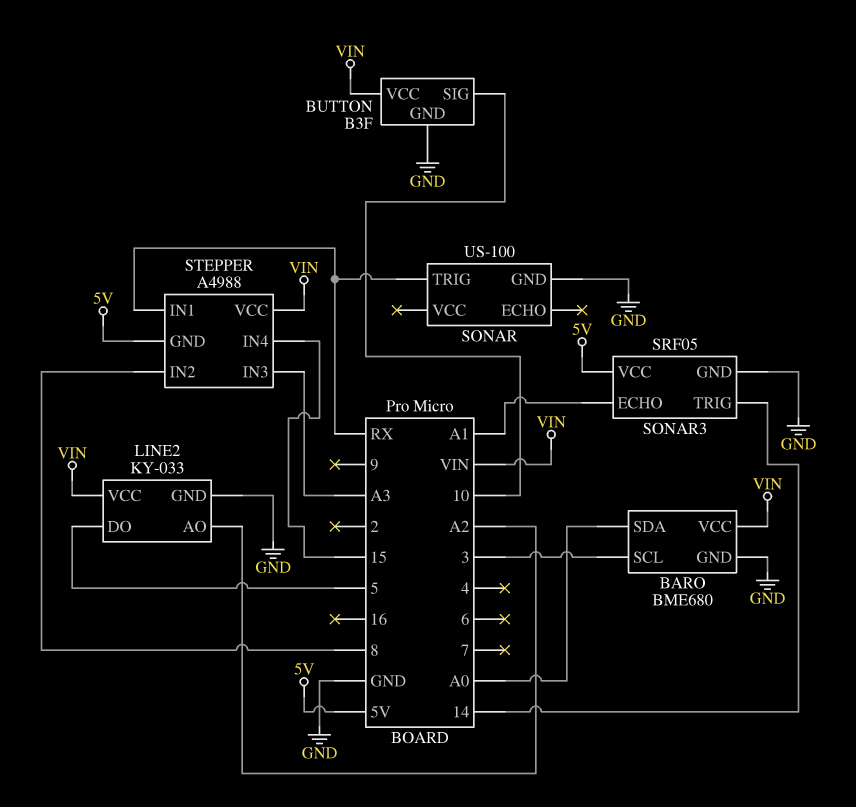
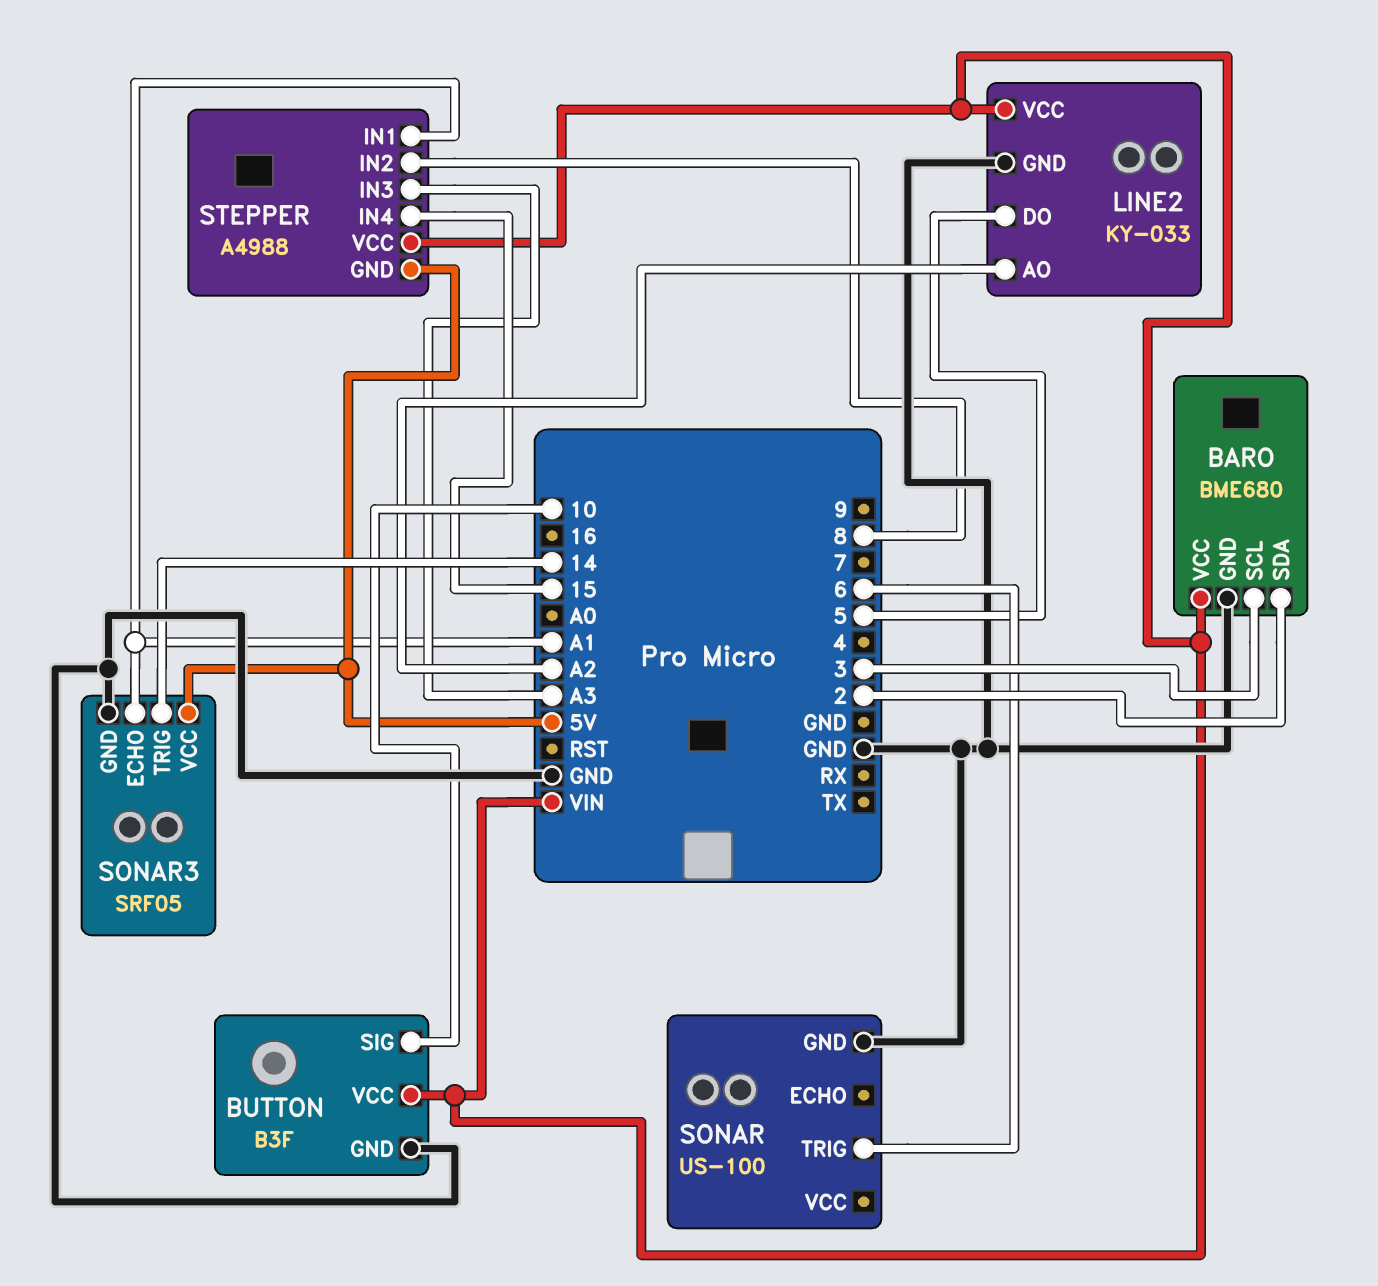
BARO pin SDA: A0 -> 2
SONAR pin TRIG: RX -> 6
STEPPER pin IN1: RX -> A1

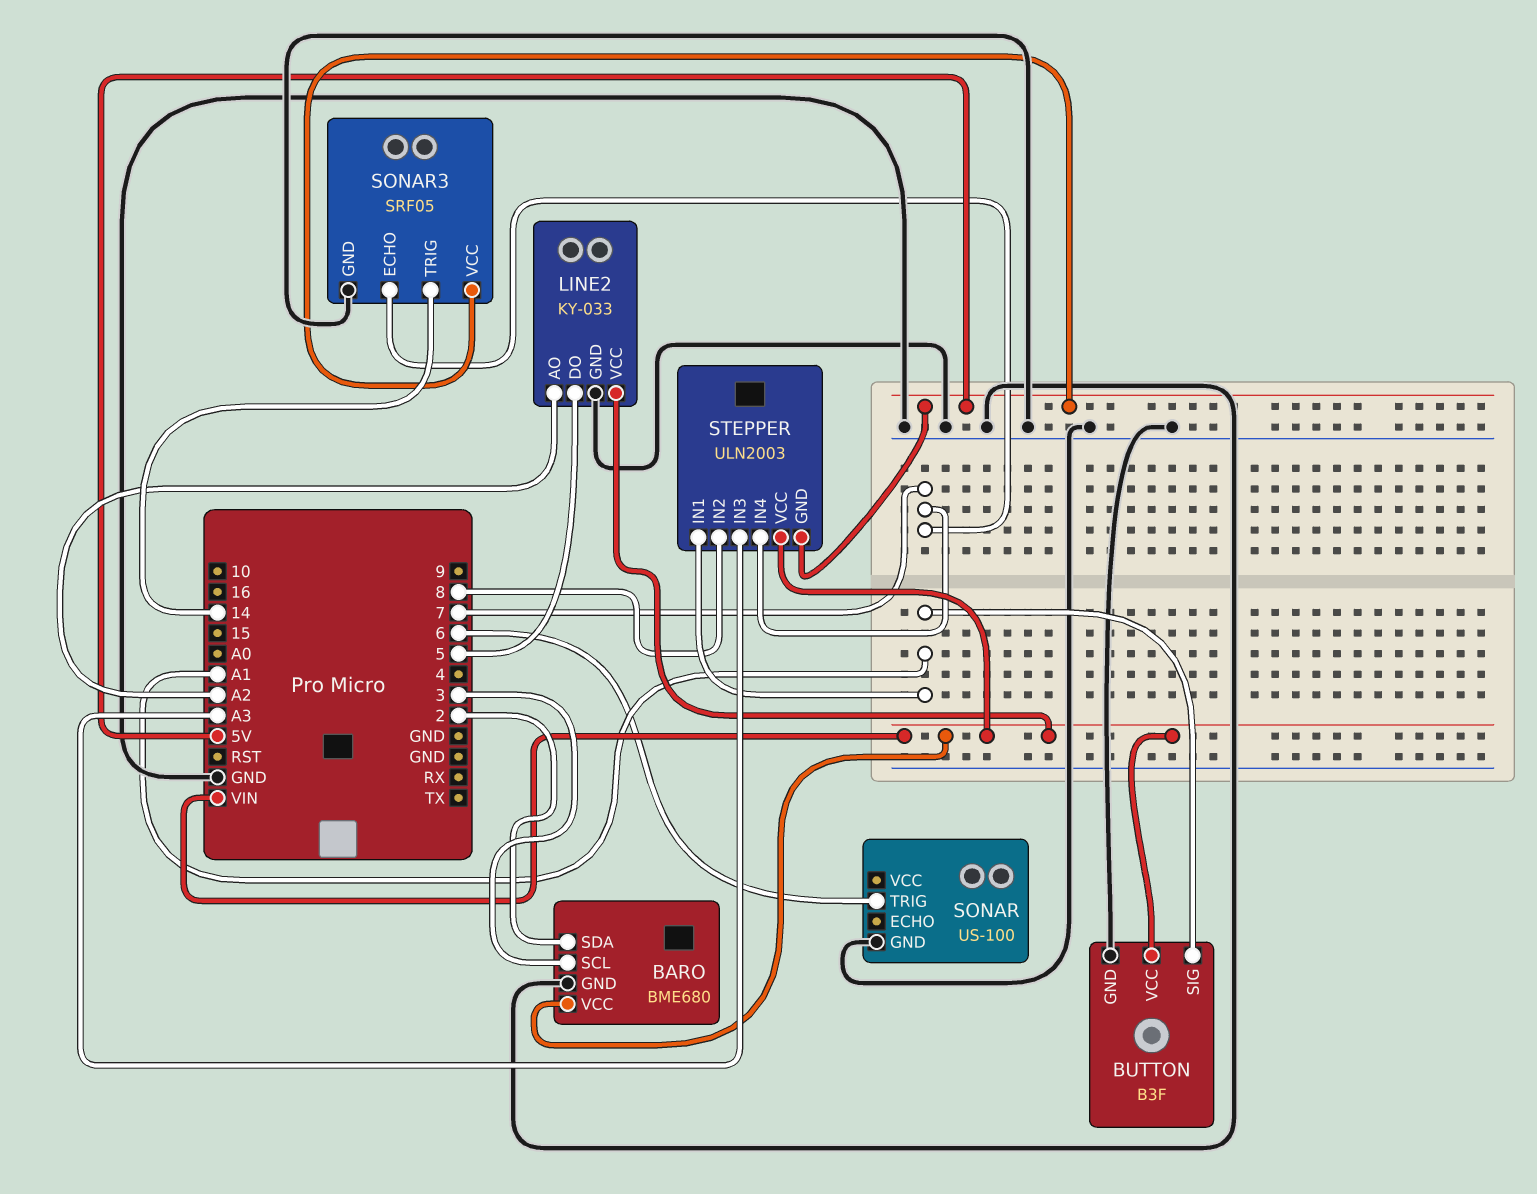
BUTTON pin SIG: 10 -> A1
SONAR3 pin ECHO: A1 -> 7
STEPPER: A4988 -> ULN2003
STEPPER pin IN4: 15 -> 7

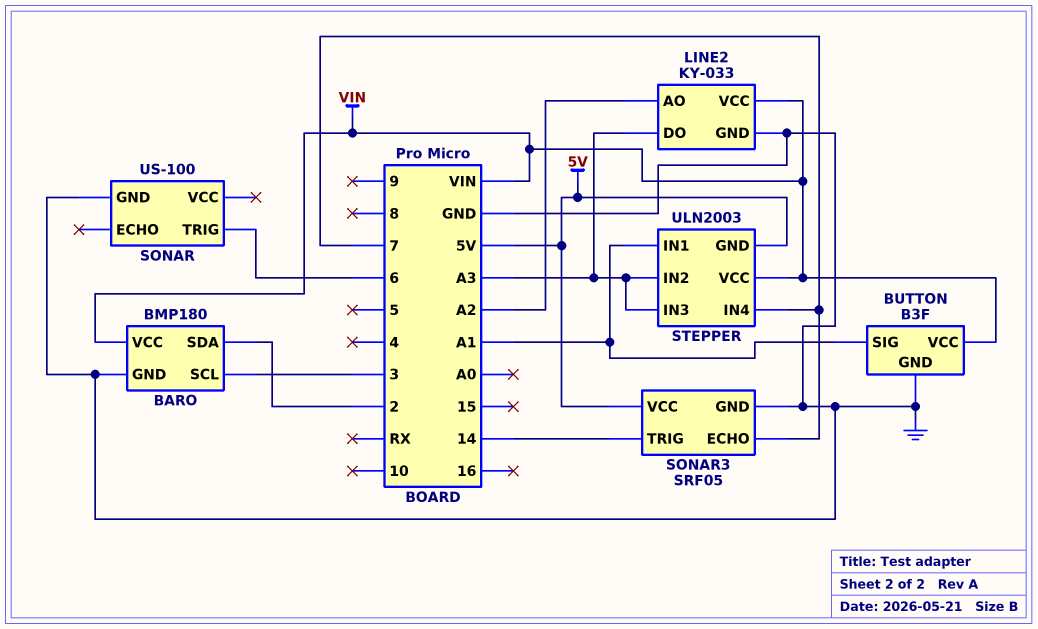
BARO: BME680 -> BMP180
LINE2 pin DO: 5 -> A3
STEPPER pin IN2: 8 -> A3

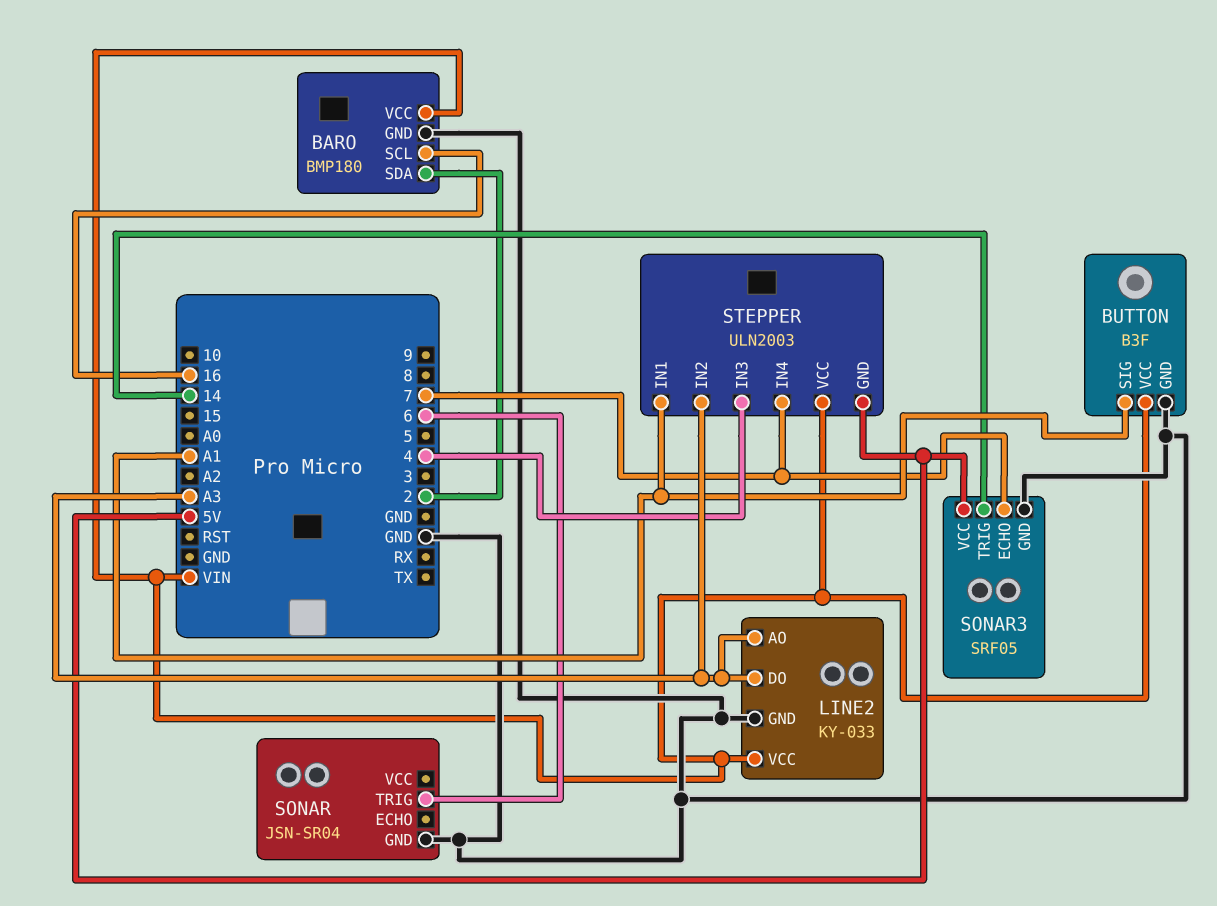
BARO pin SCL: 3 -> 16
LINE2 pin AO: A2 -> A3
SONAR: US-100 -> JSN-SR04
STEPPER pin IN3: A3 -> 4

